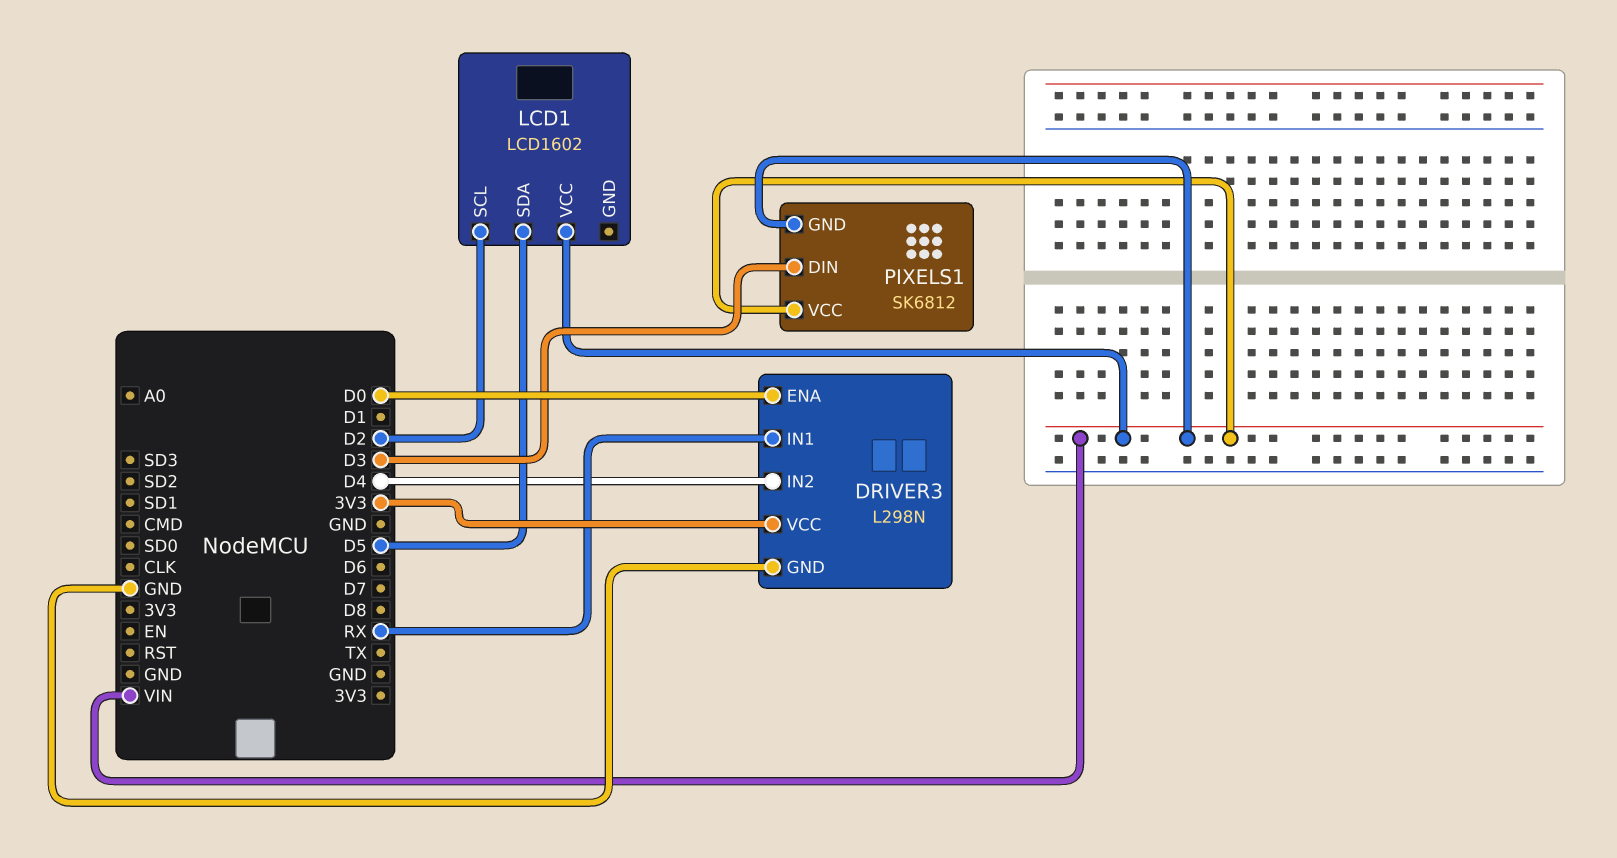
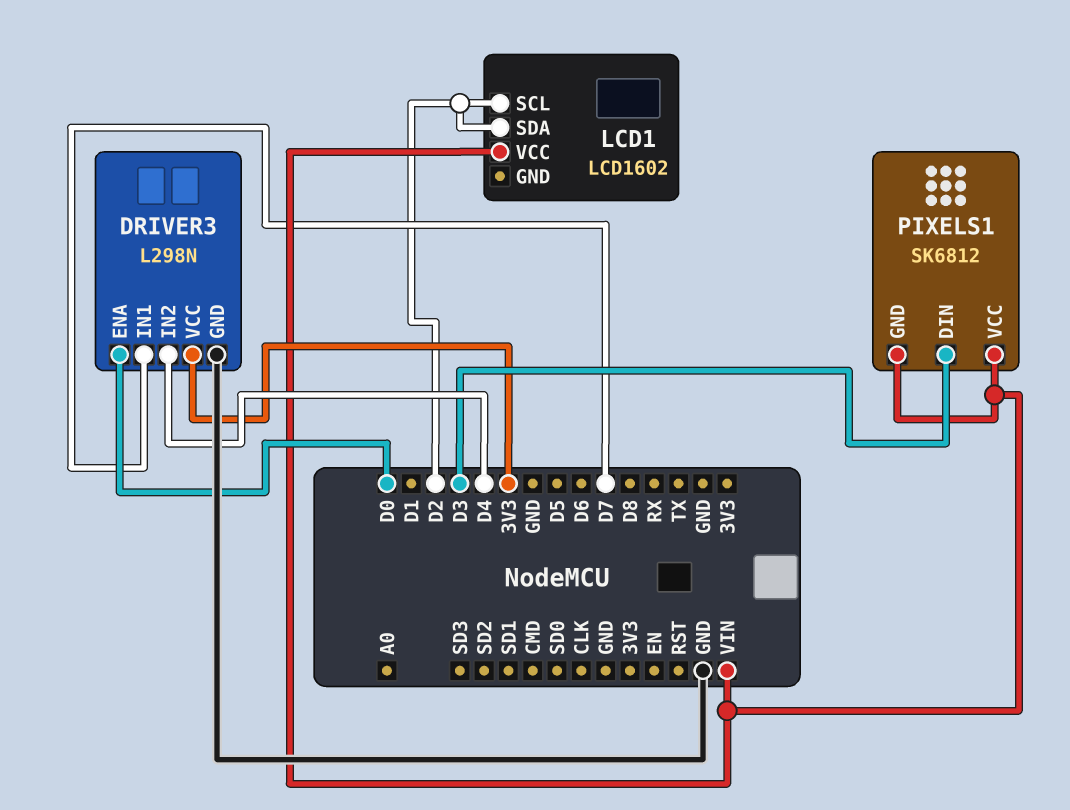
DRIVER3 pin IN1: RX -> D7
LCD1 pin SDA: D5 -> D2

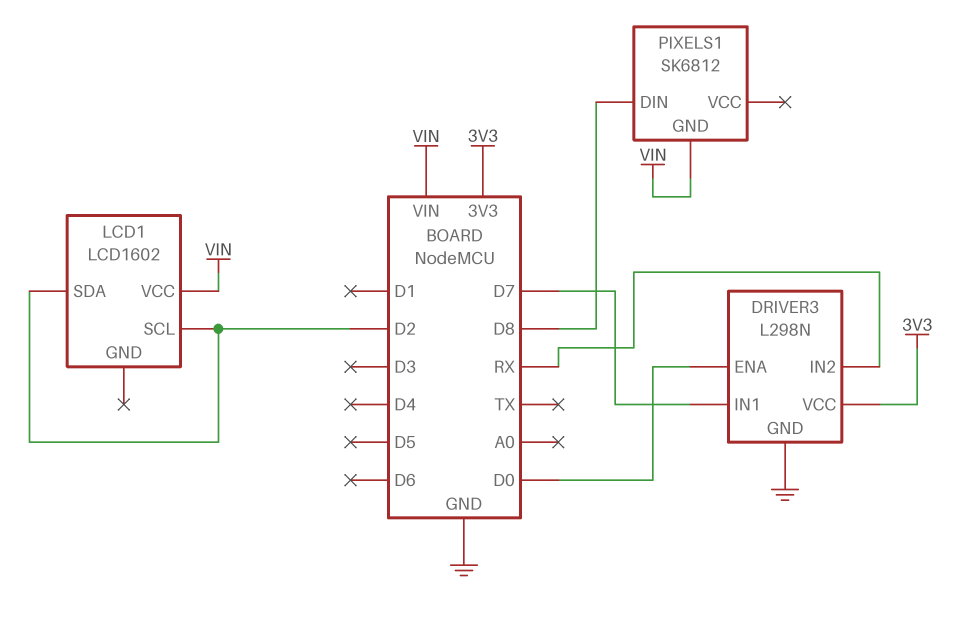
DRIVER3 pin IN2: D4 -> RX
PIXELS1 pin DIN: D3 -> D8
PIXELS1 pin VCC: VIN -> none

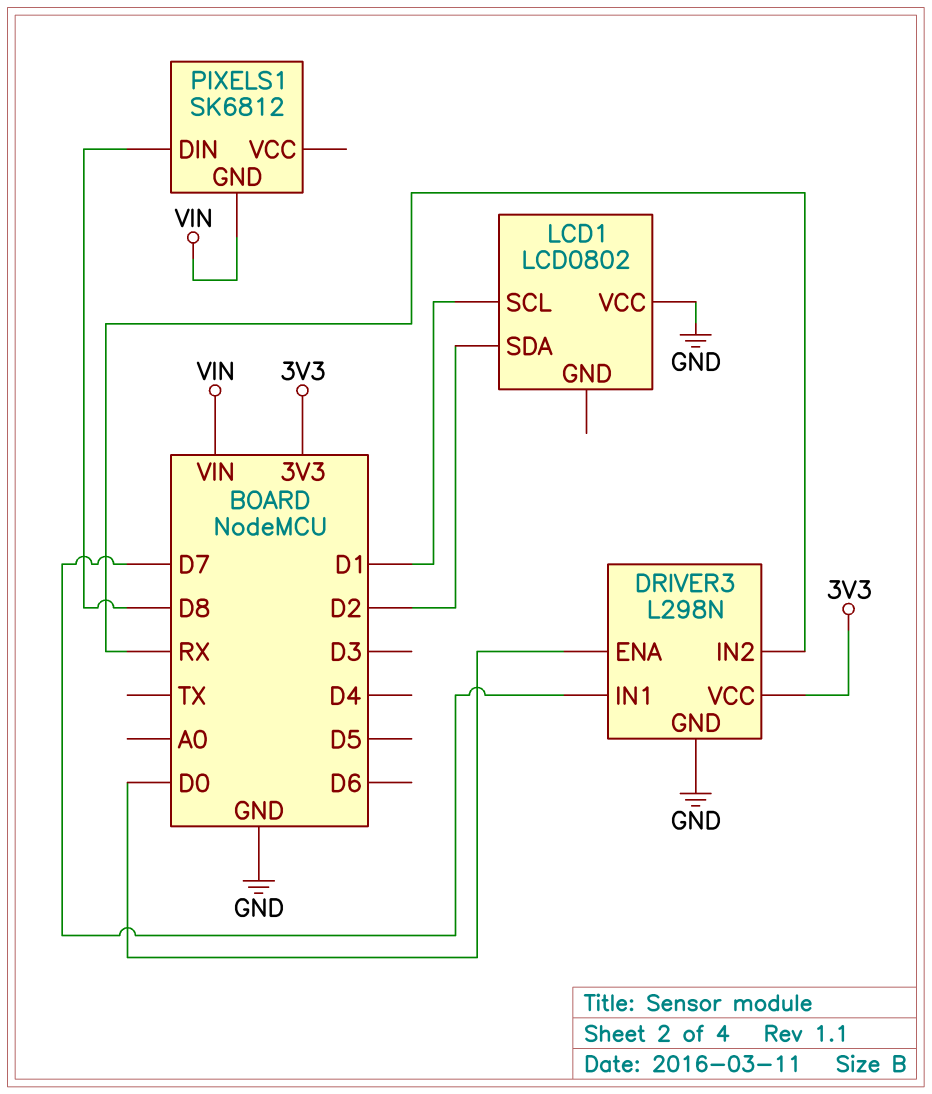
LCD1: LCD1602 -> LCD0802
LCD1 pin SCL: D2 -> D1
LCD1 pin VCC: VIN -> GND

